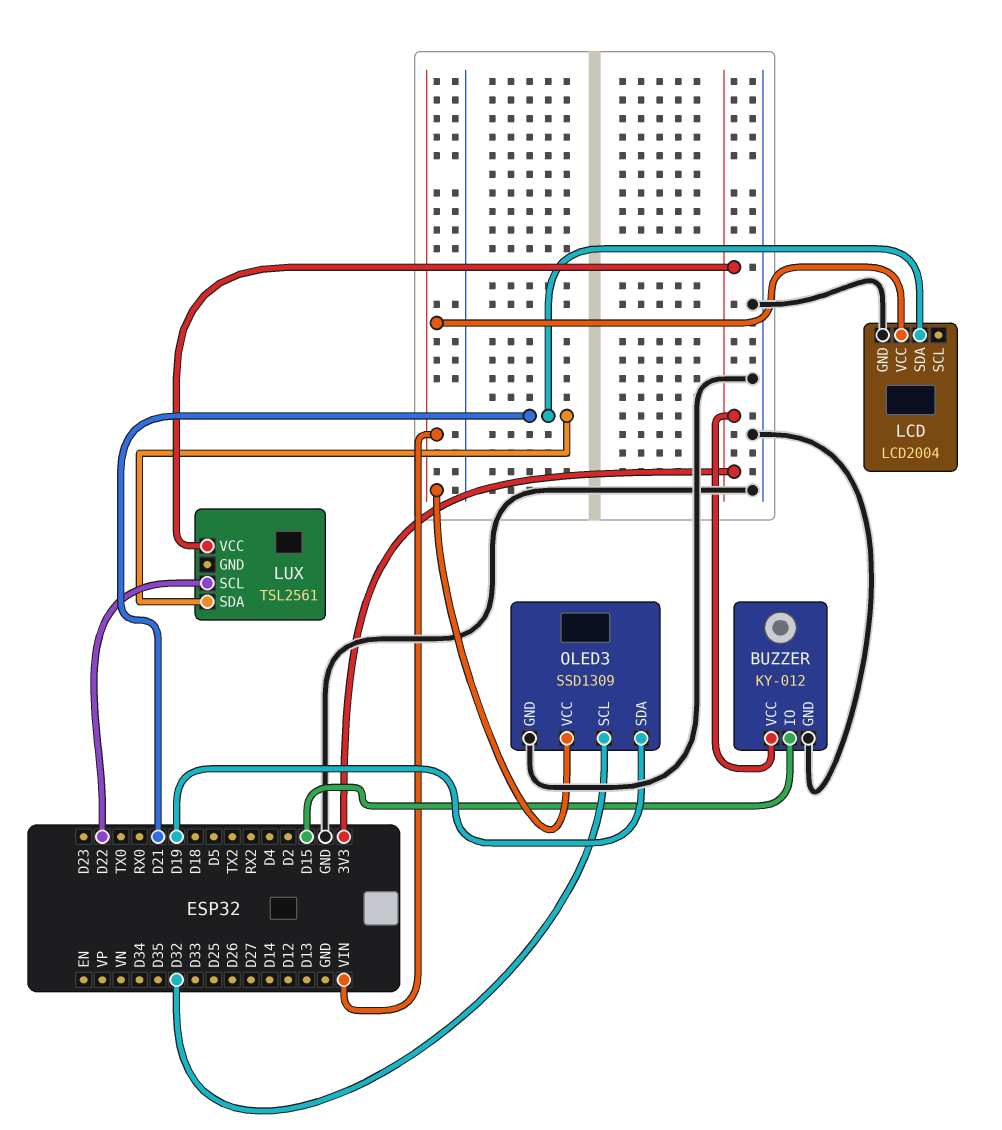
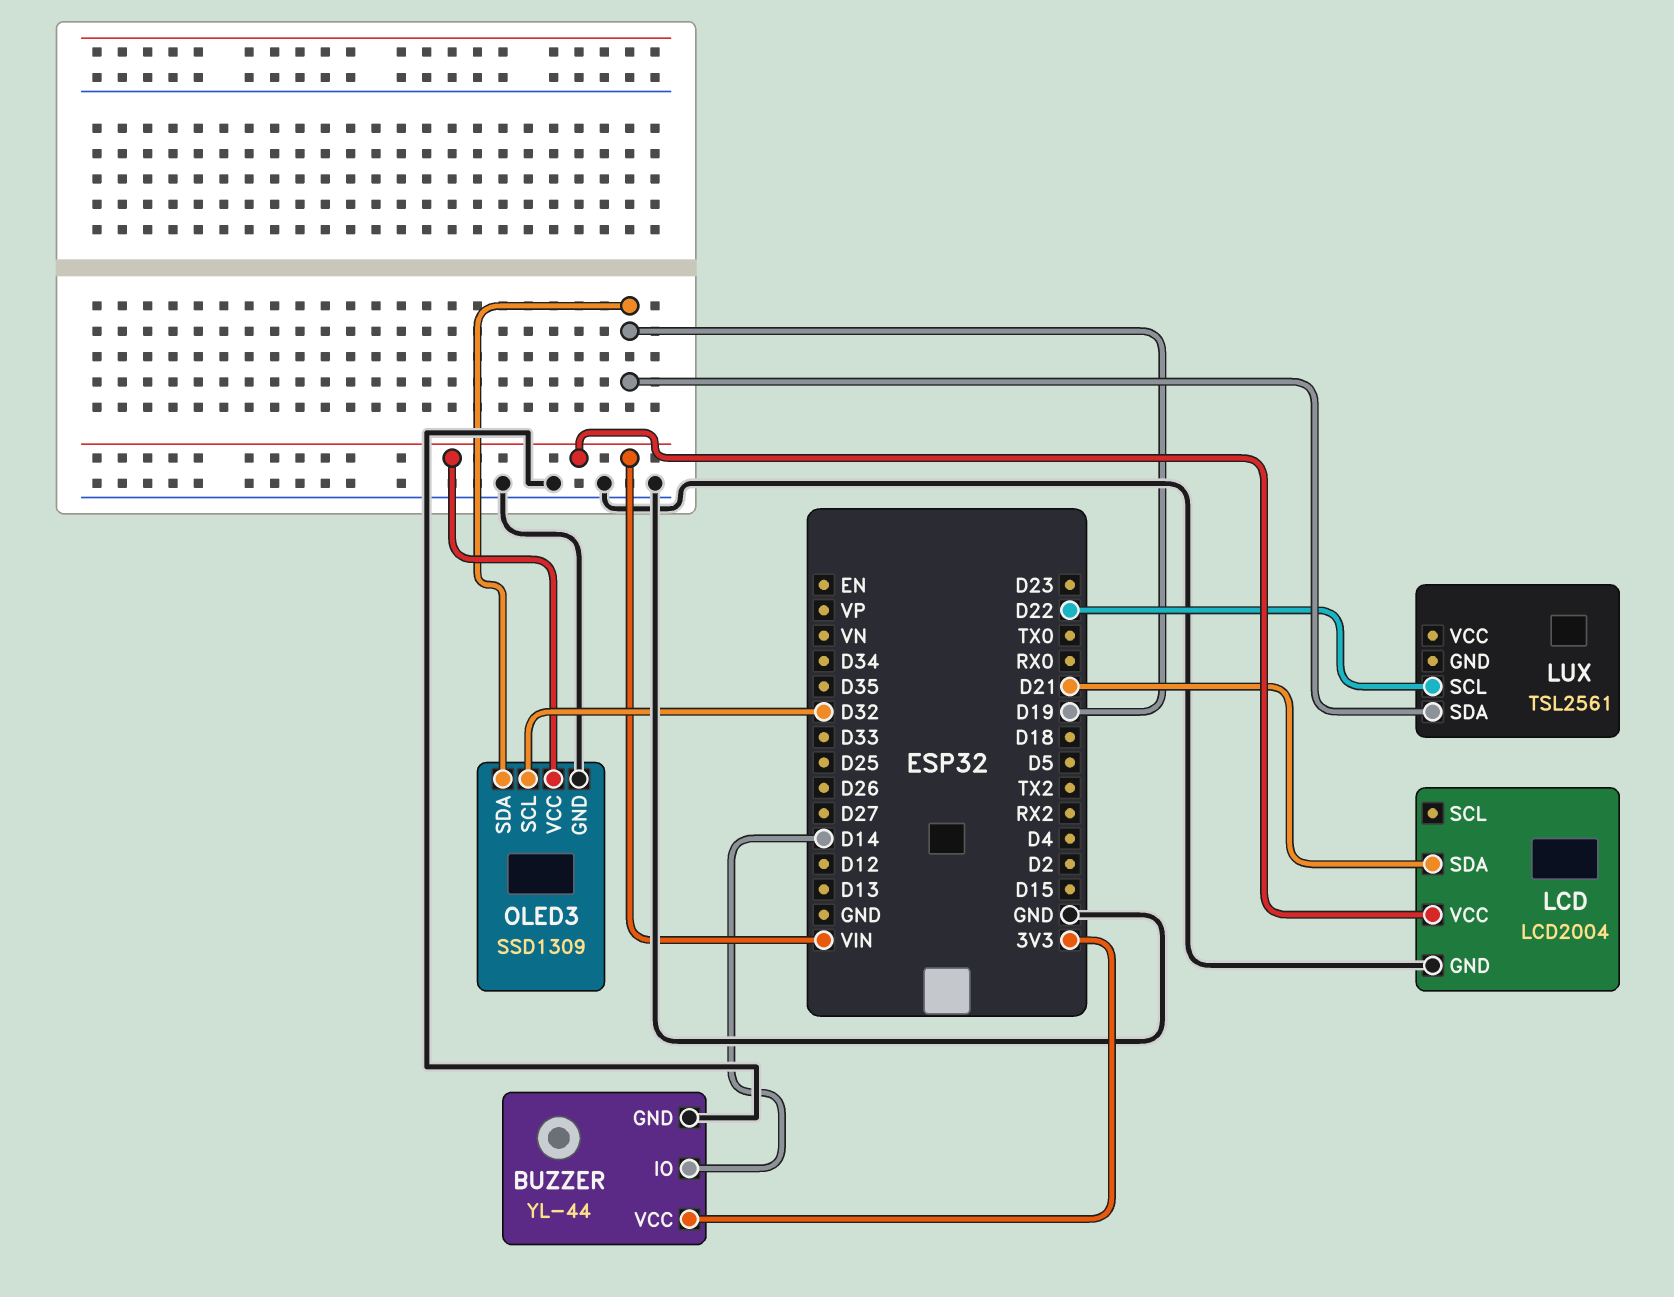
BUZZER: KY-012 -> YL-44
BUZZER pin IO: D15 -> D14
LUX pin SDA: D21 -> D19
LUX pin VCC: 3V3 -> none

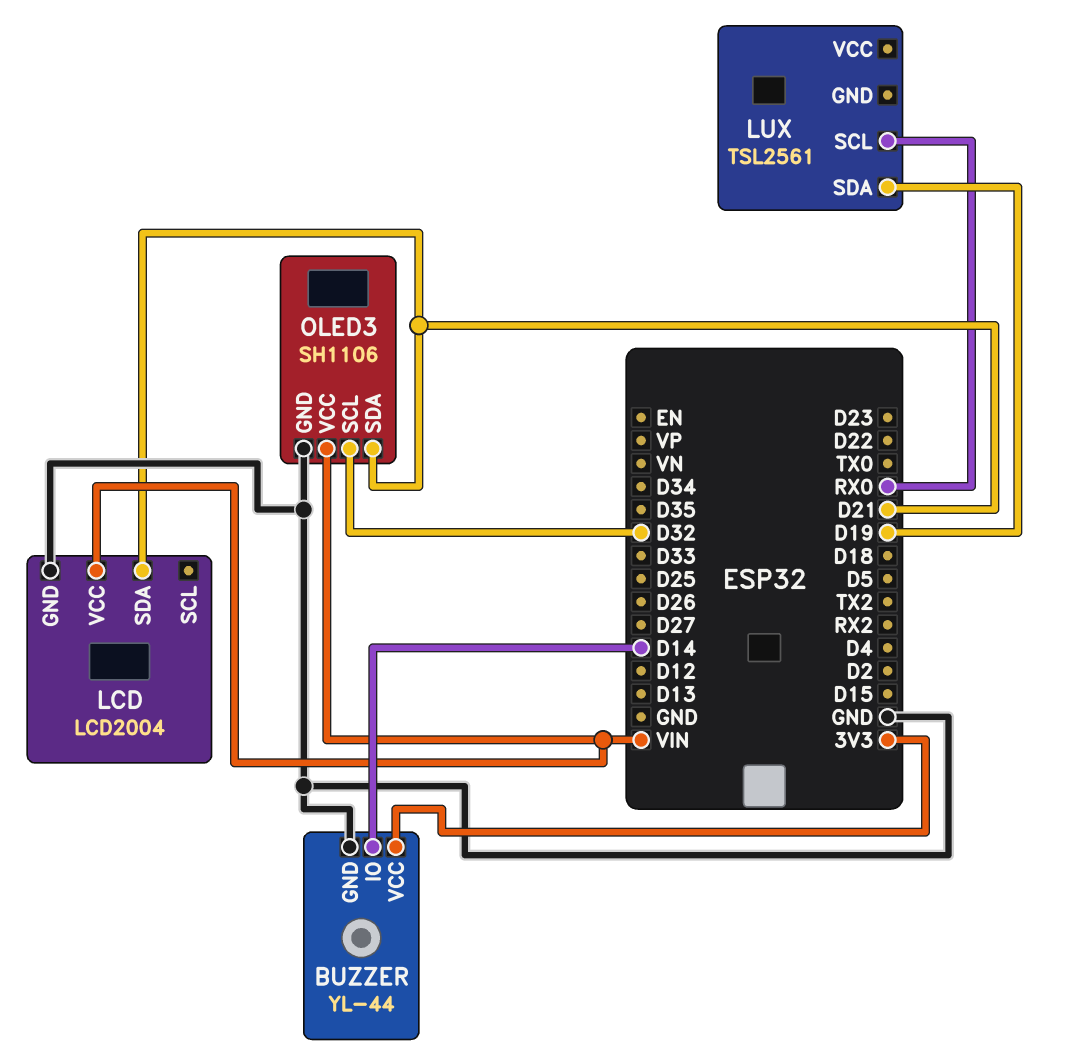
LUX pin SCL: D22 -> RX0
OLED3: SSD1309 -> SH1106
OLED3 pin SDA: D19 -> D21

